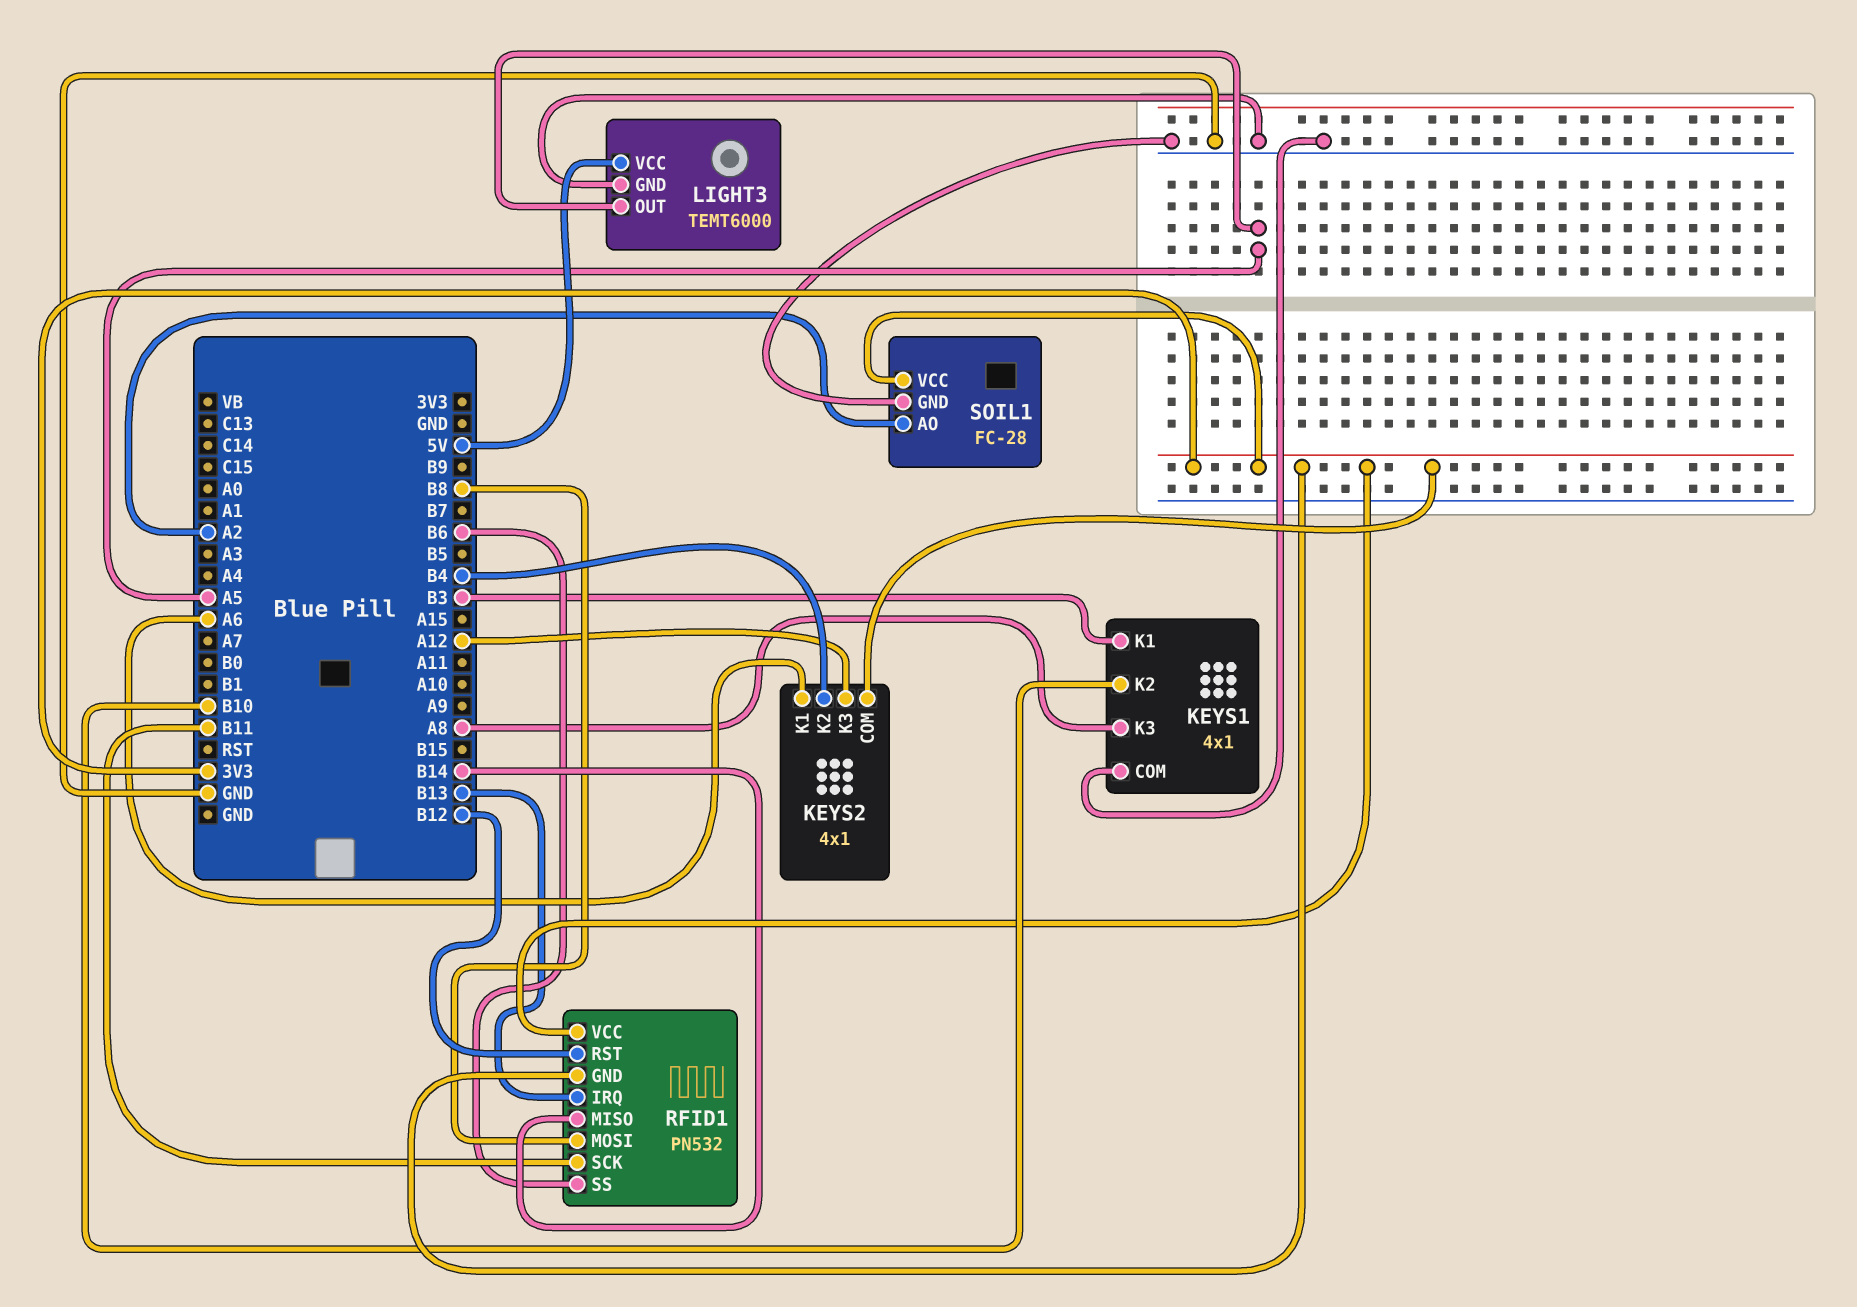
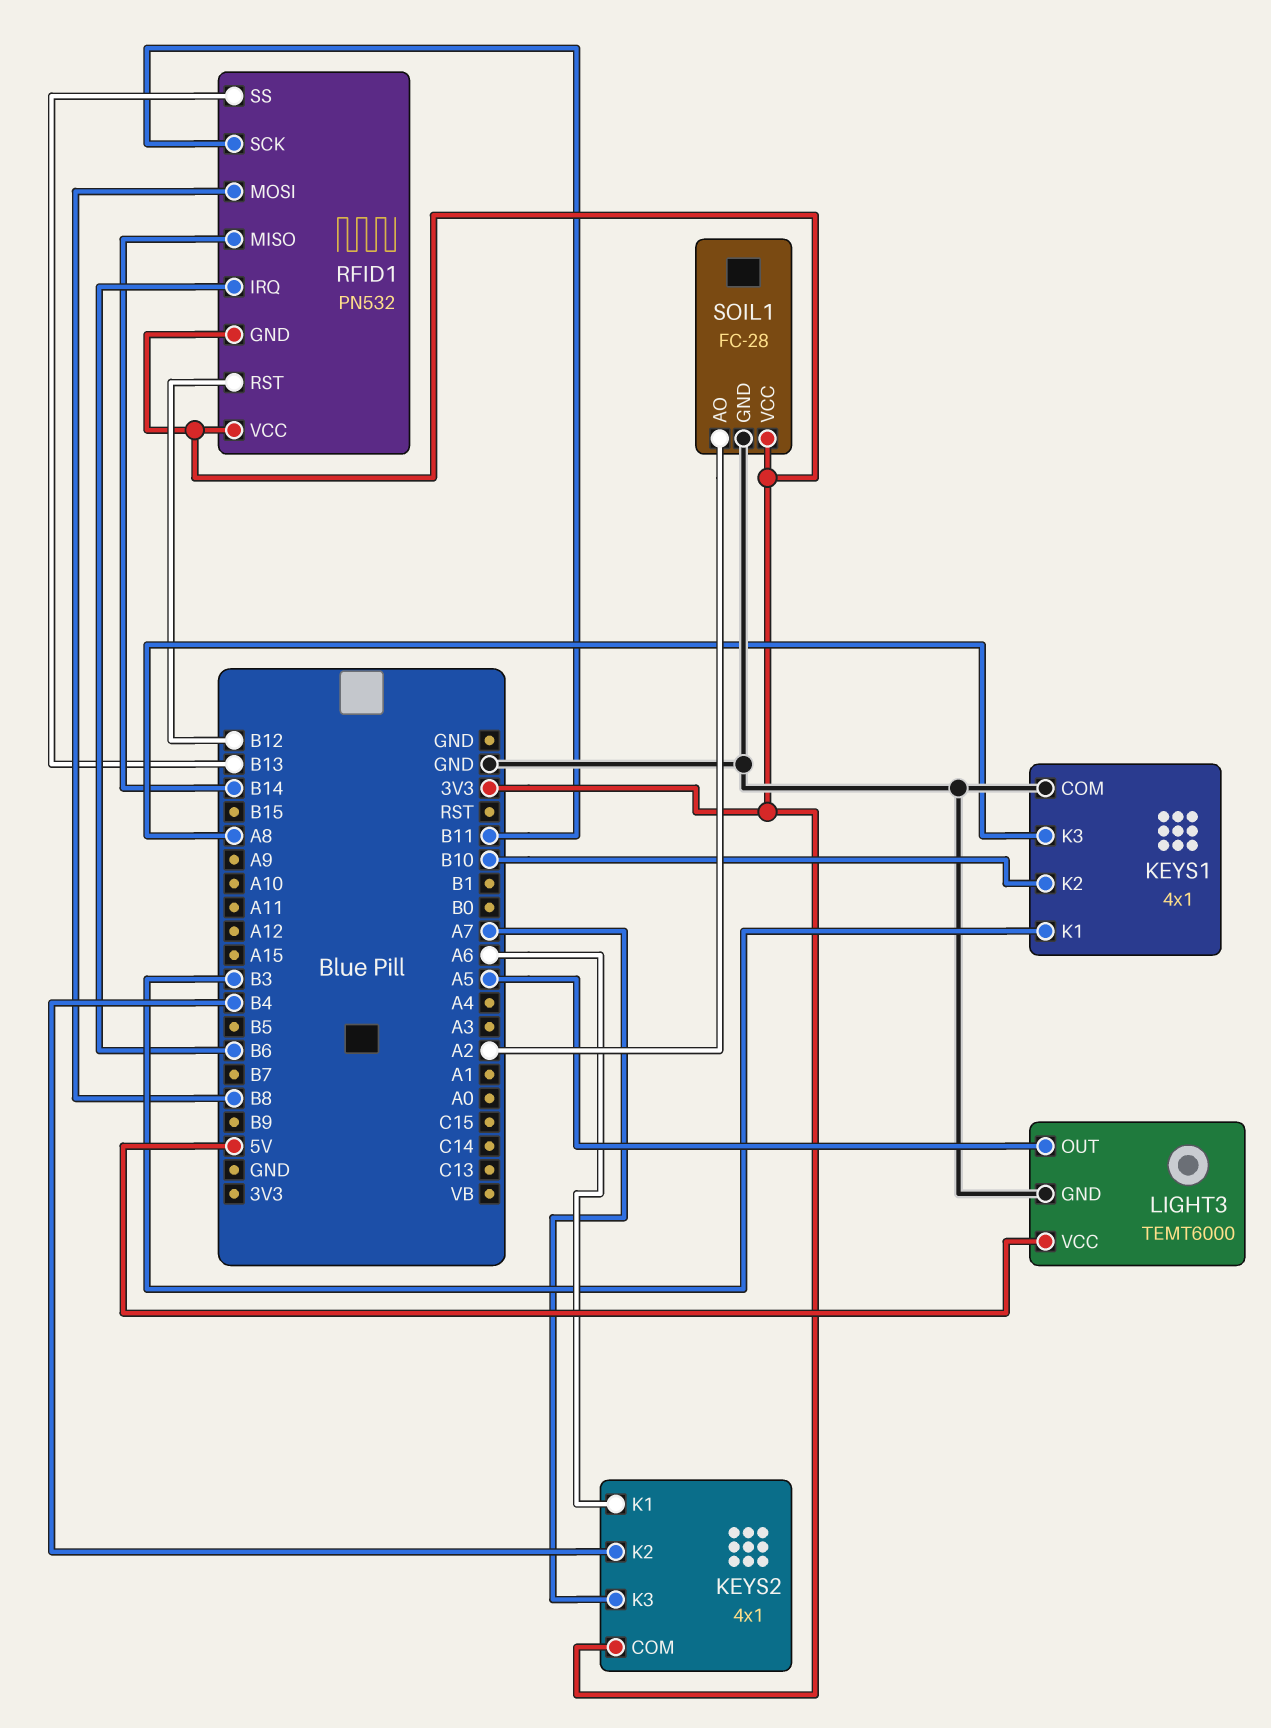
KEYS2 pin K3: A12 -> A7
RFID1 pin IRQ: B13 -> B6
RFID1 pin SS: B6 -> B13

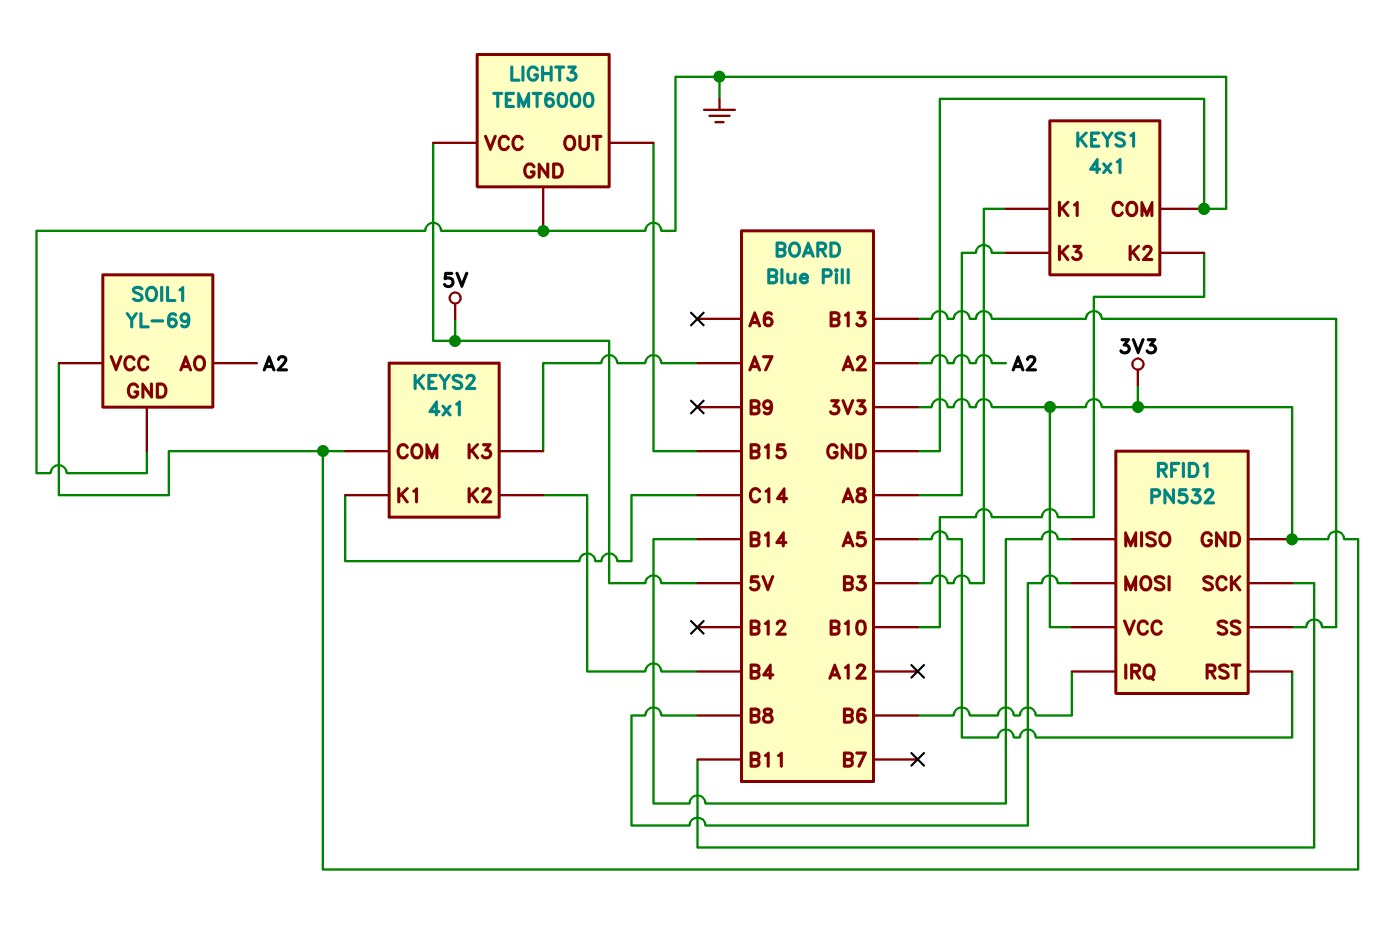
KEYS2 pin K1: A6 -> C14
LIGHT3 pin OUT: A5 -> B15
RFID1 pin RST: B12 -> A5
SOIL1: FC-28 -> YL-69

